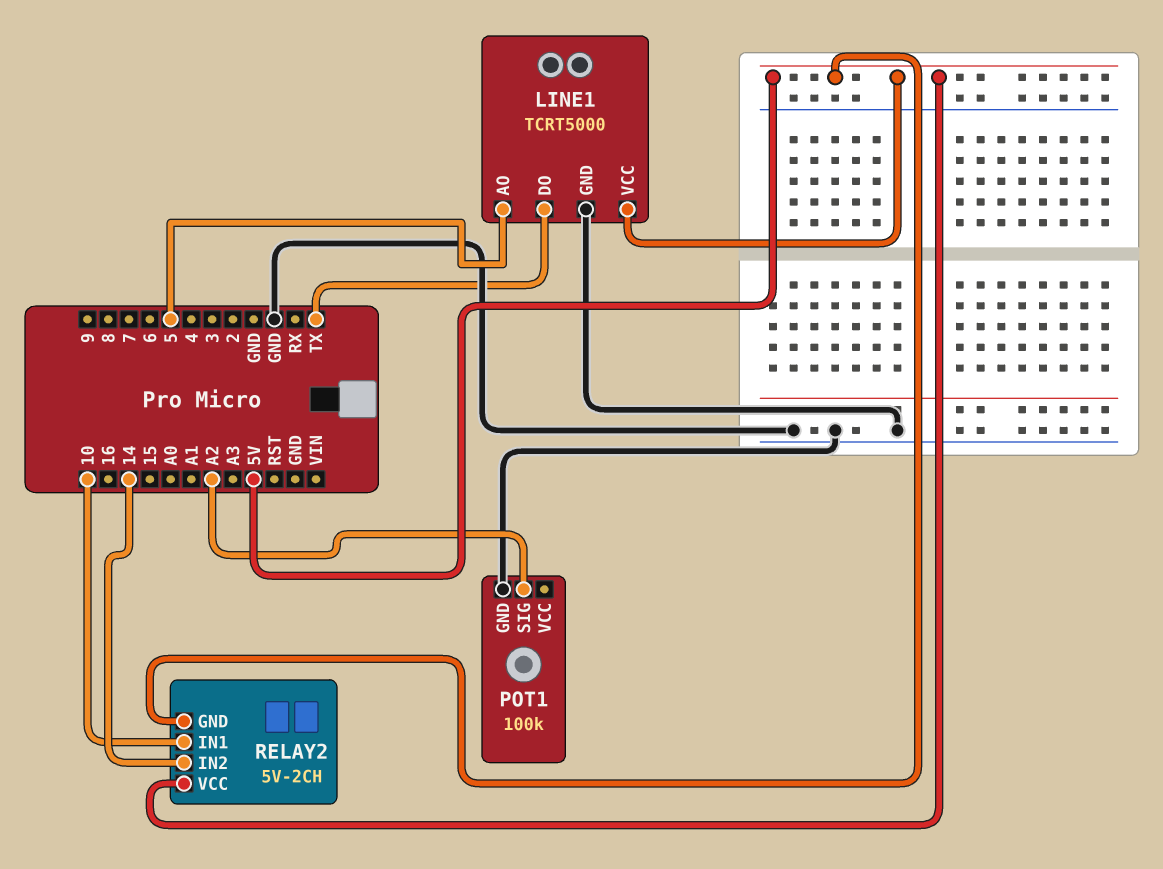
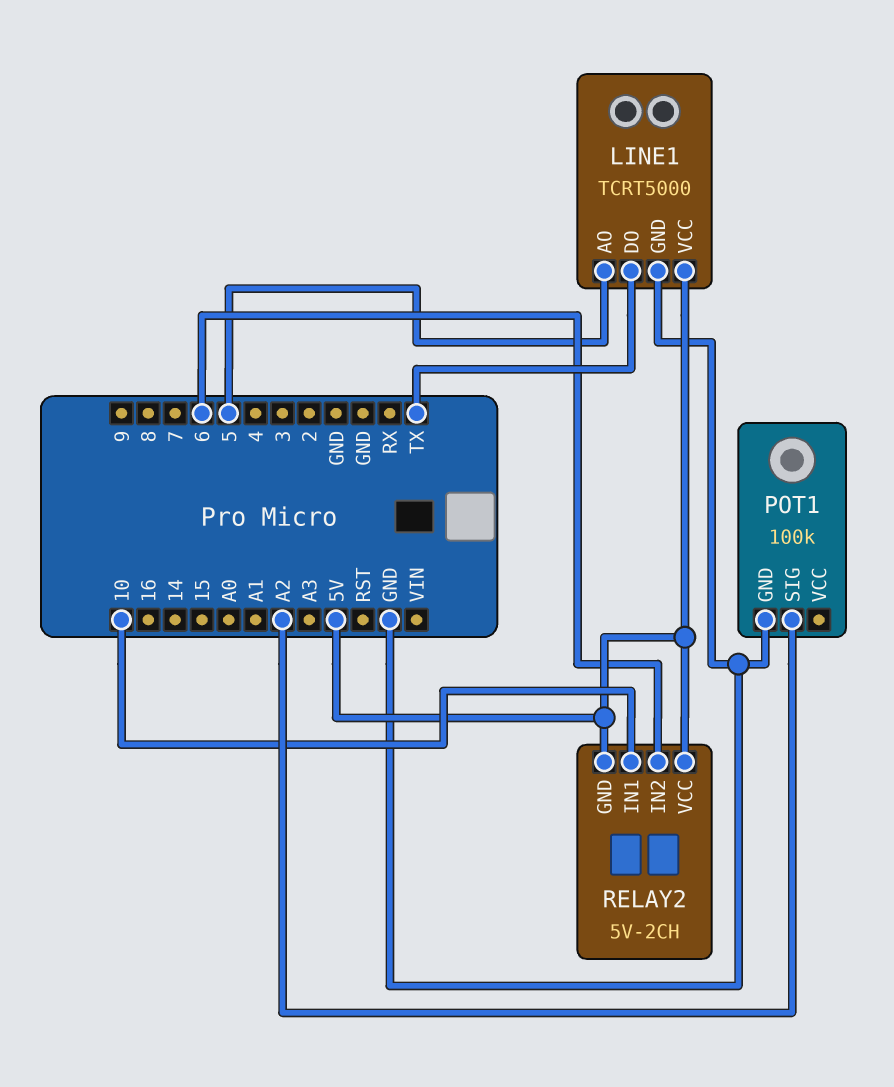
RELAY2 pin IN2: 14 -> 6

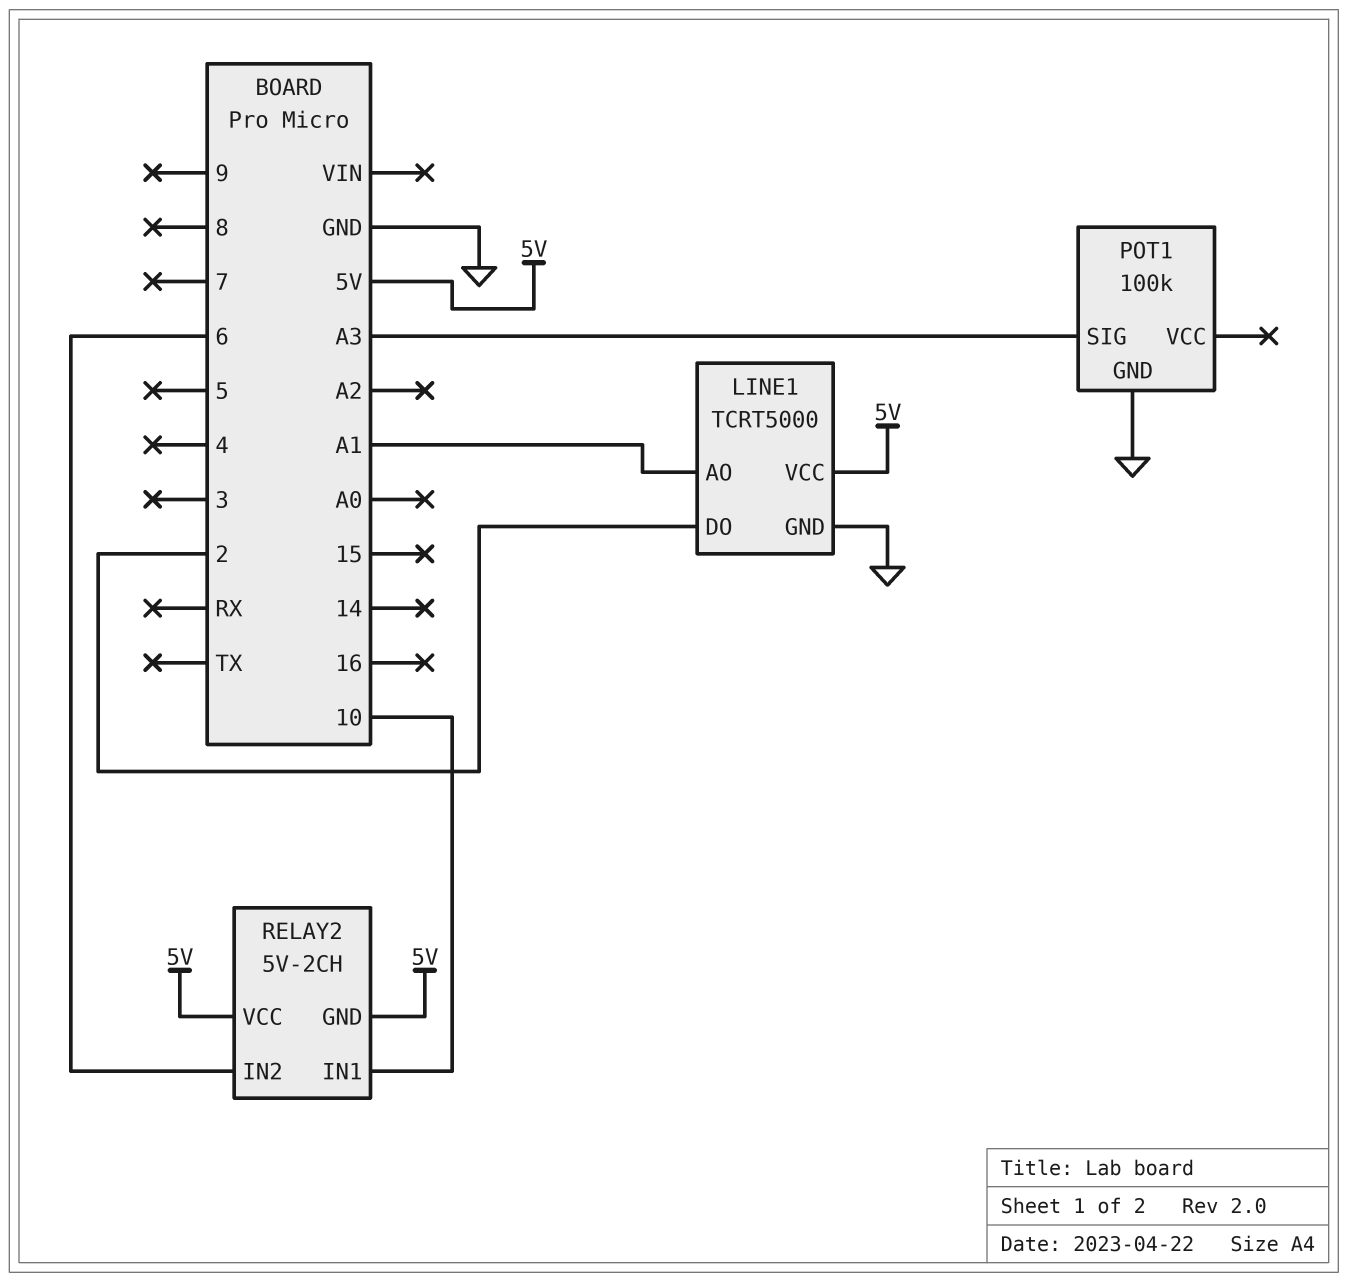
LINE1 pin AO: 5 -> A1
LINE1 pin DO: TX -> 2
POT1 pin SIG: A2 -> A3

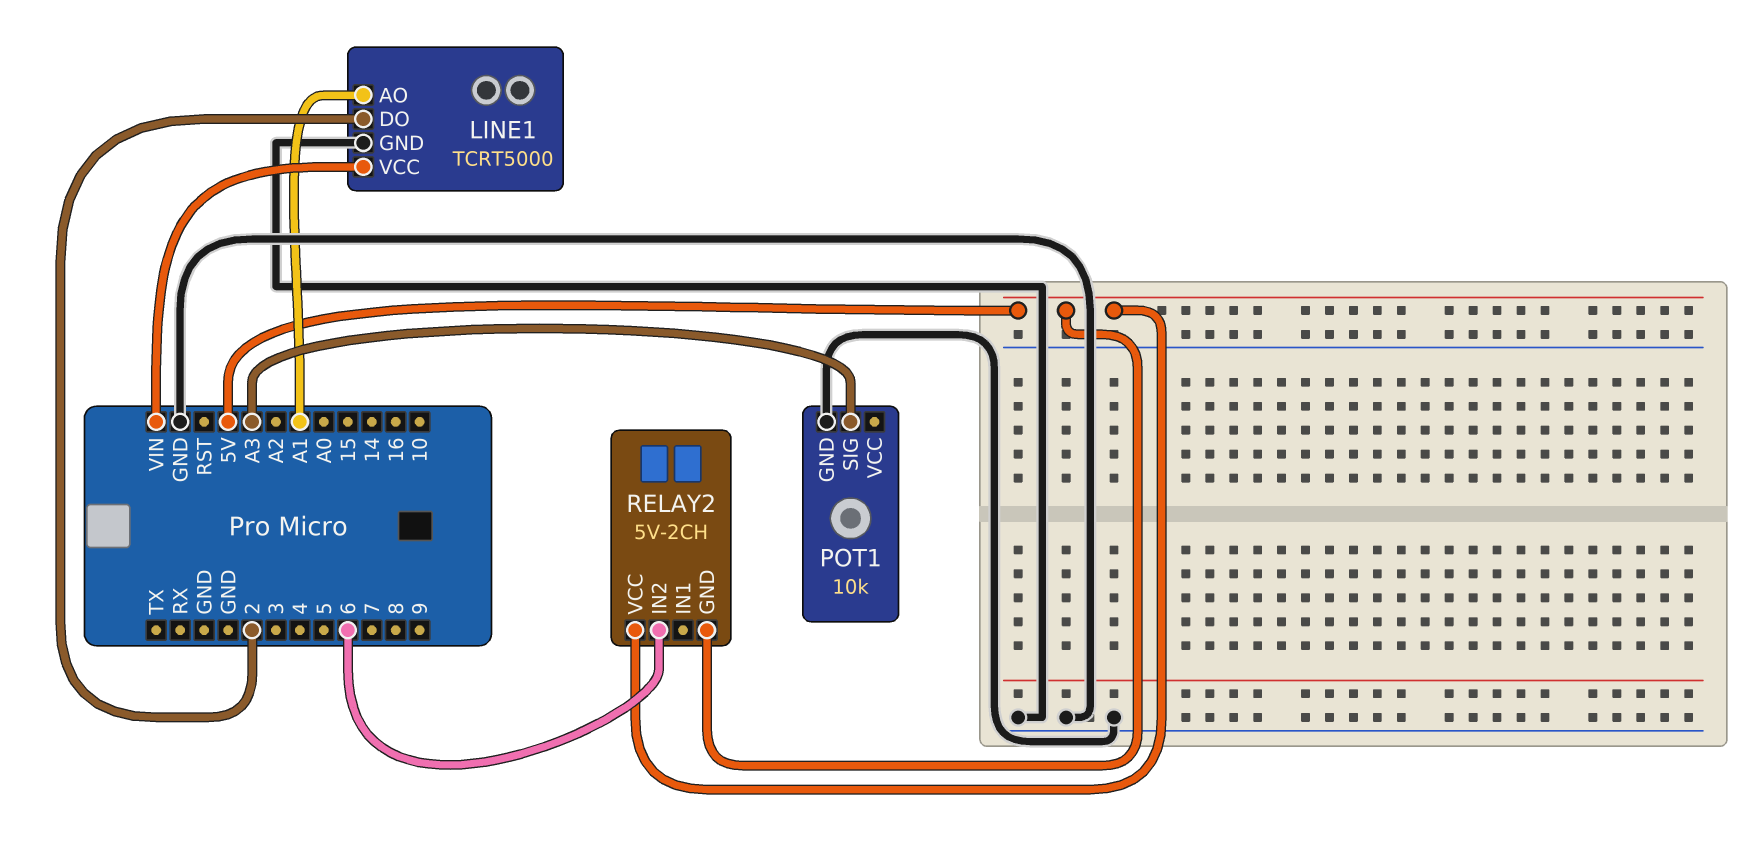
LINE1 pin VCC: 5V -> VIN
POT1: 100k -> 10k
RELAY2 pin IN1: 10 -> none

